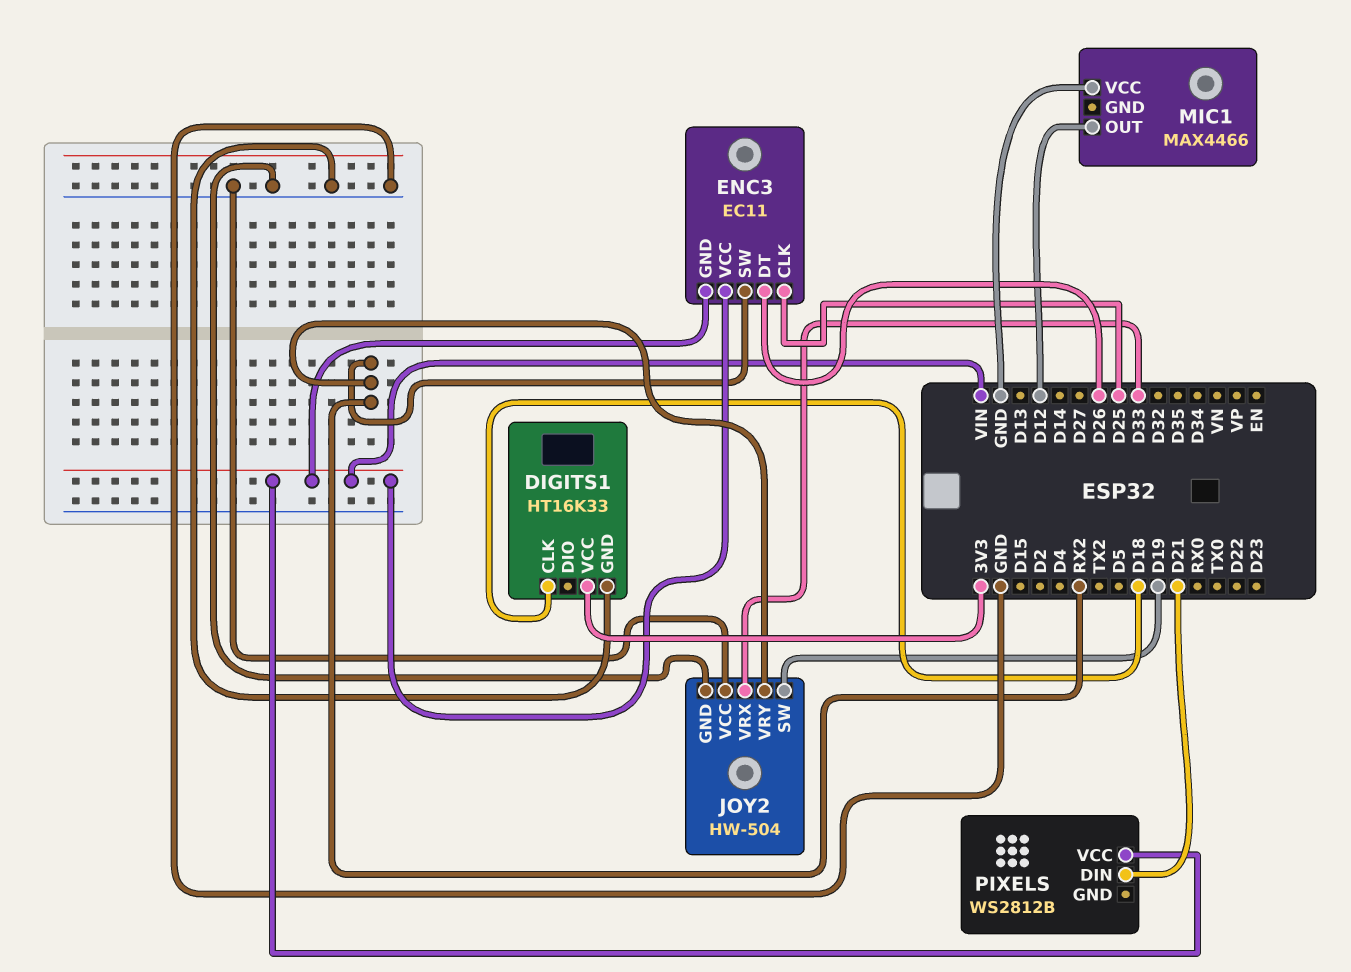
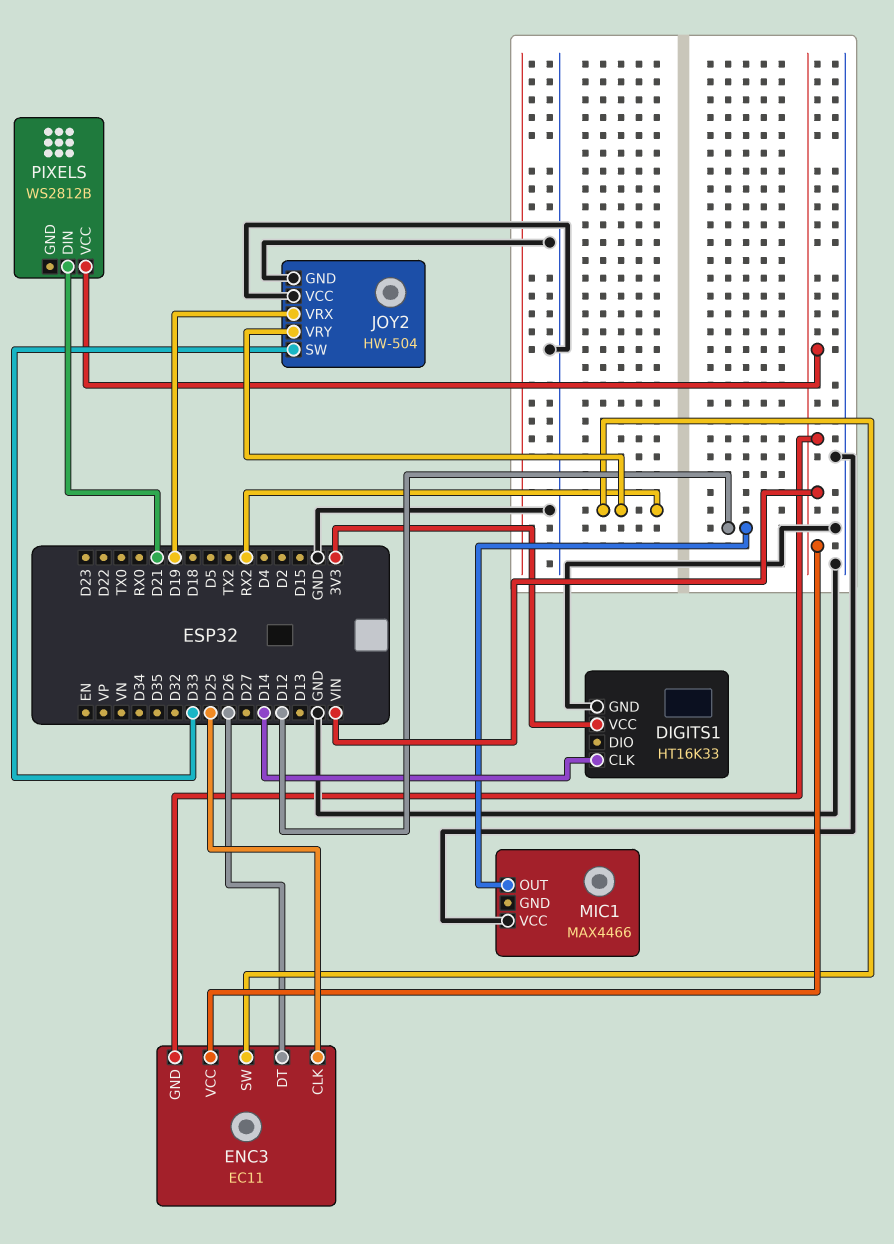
DIGITS1 pin CLK: D18 -> D14
JOY2 pin SW: D19 -> D33
JOY2 pin VRX: D33 -> D19

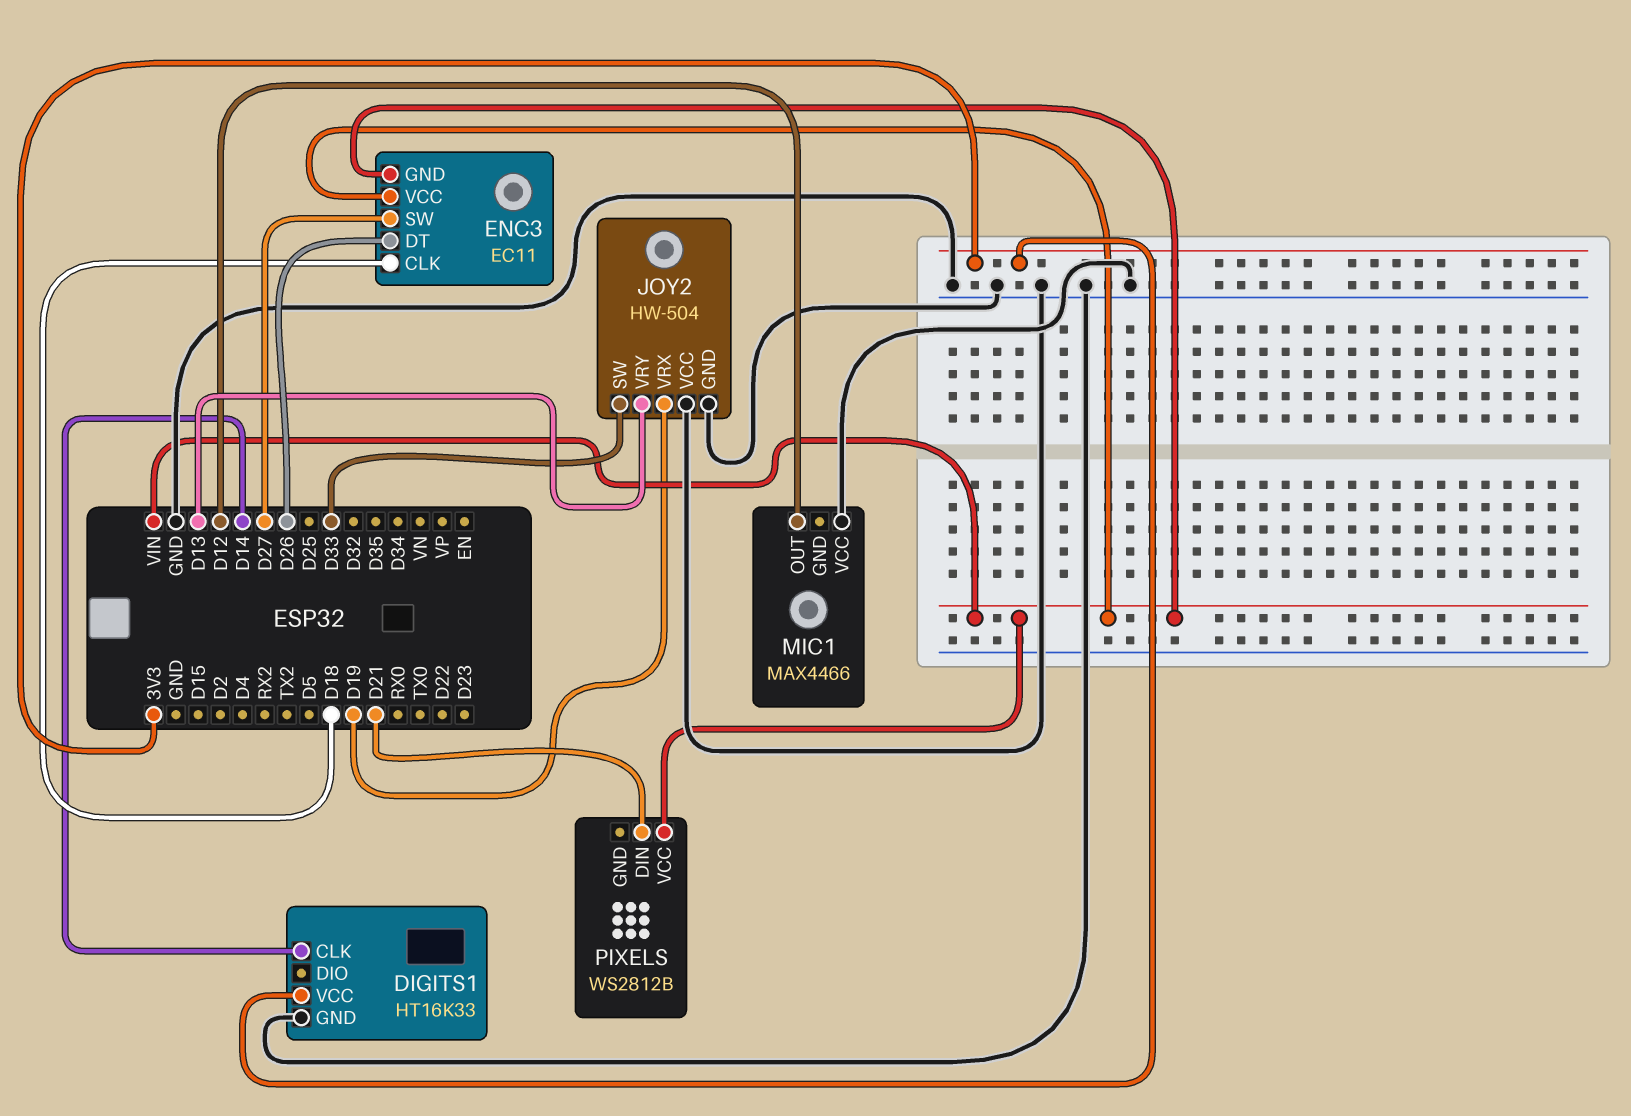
ENC3 pin CLK: D25 -> D18
ENC3 pin SW: RX2 -> D27
JOY2 pin VRY: RX2 -> D13

